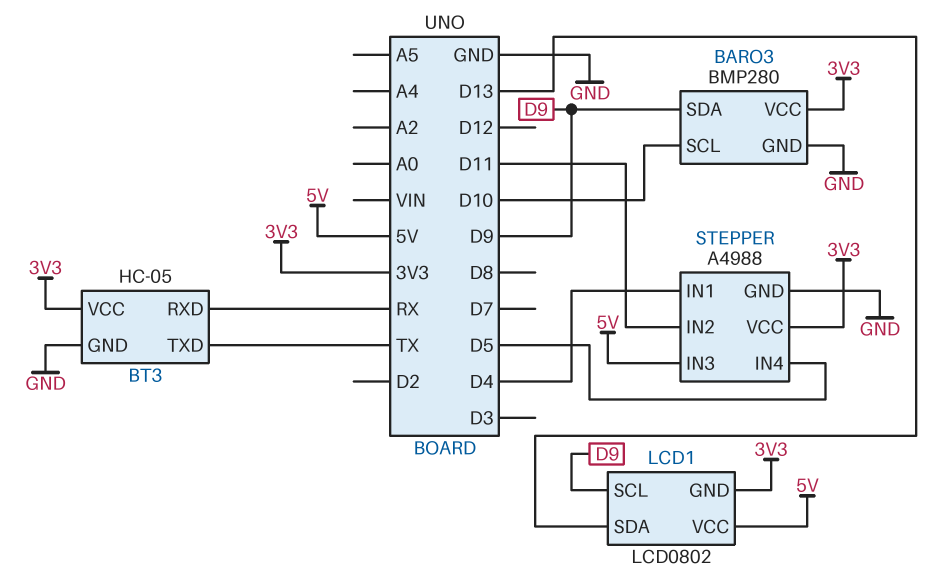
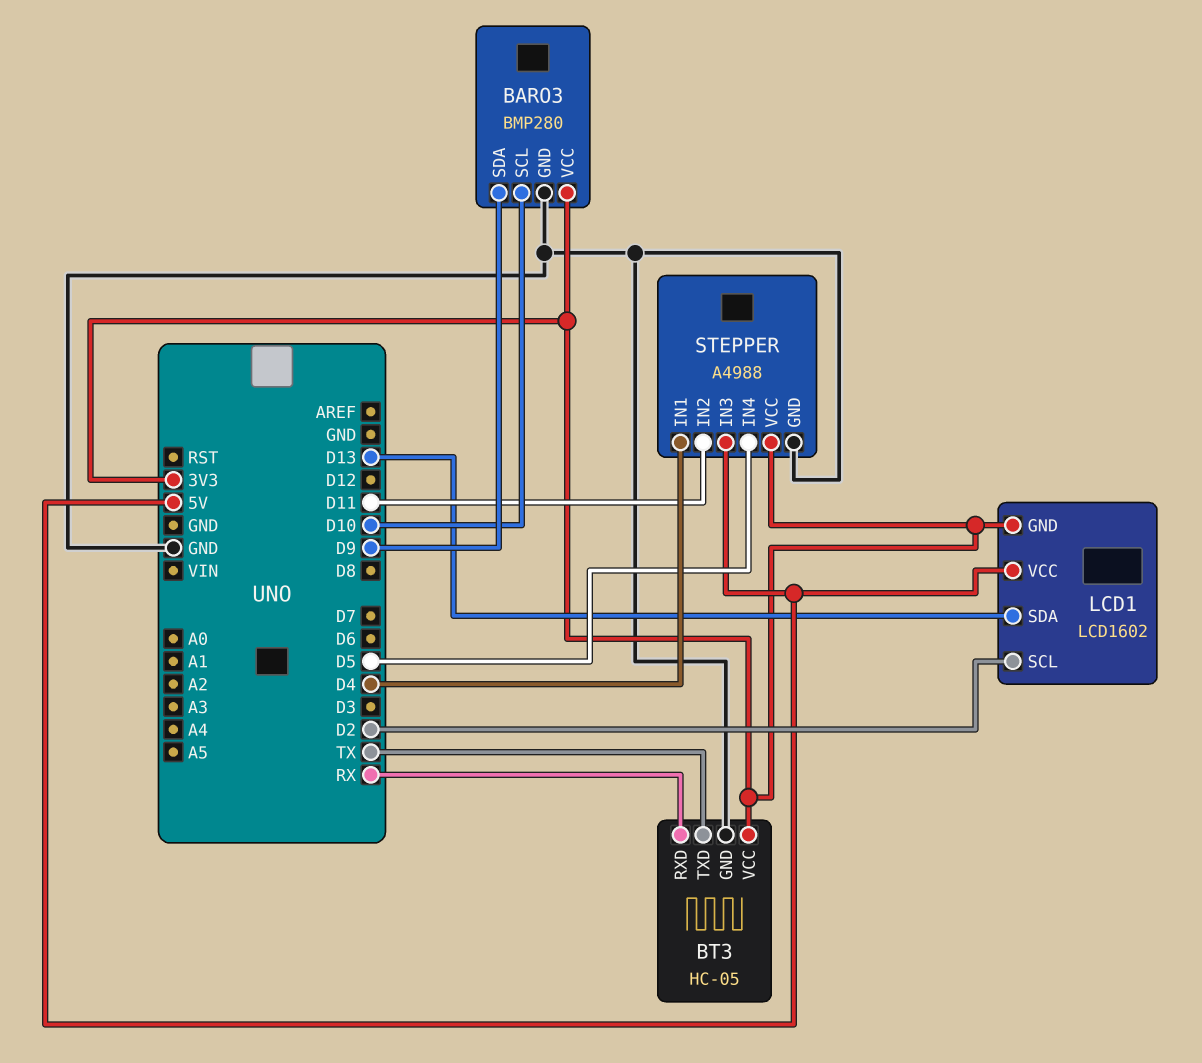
LCD1: LCD0802 -> LCD1602
LCD1 pin SCL: D9 -> D2

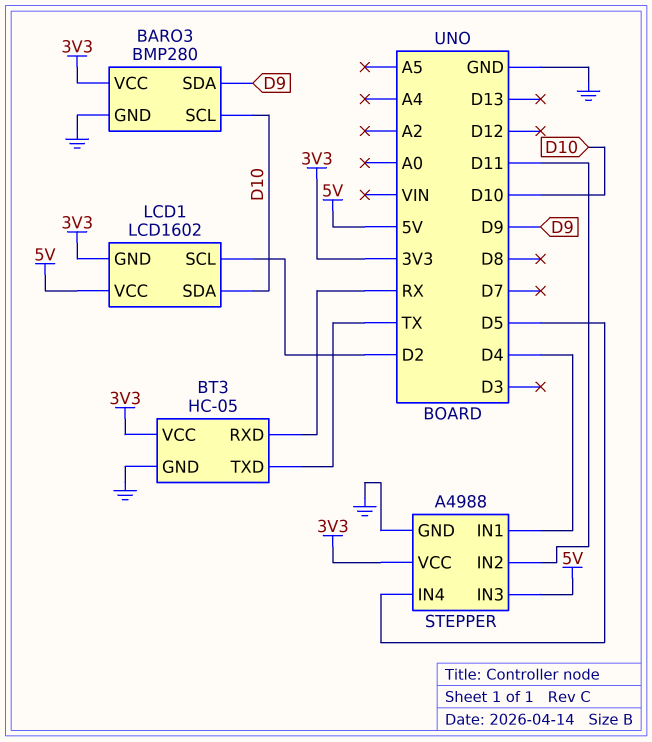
LCD1 pin SDA: D13 -> D10

